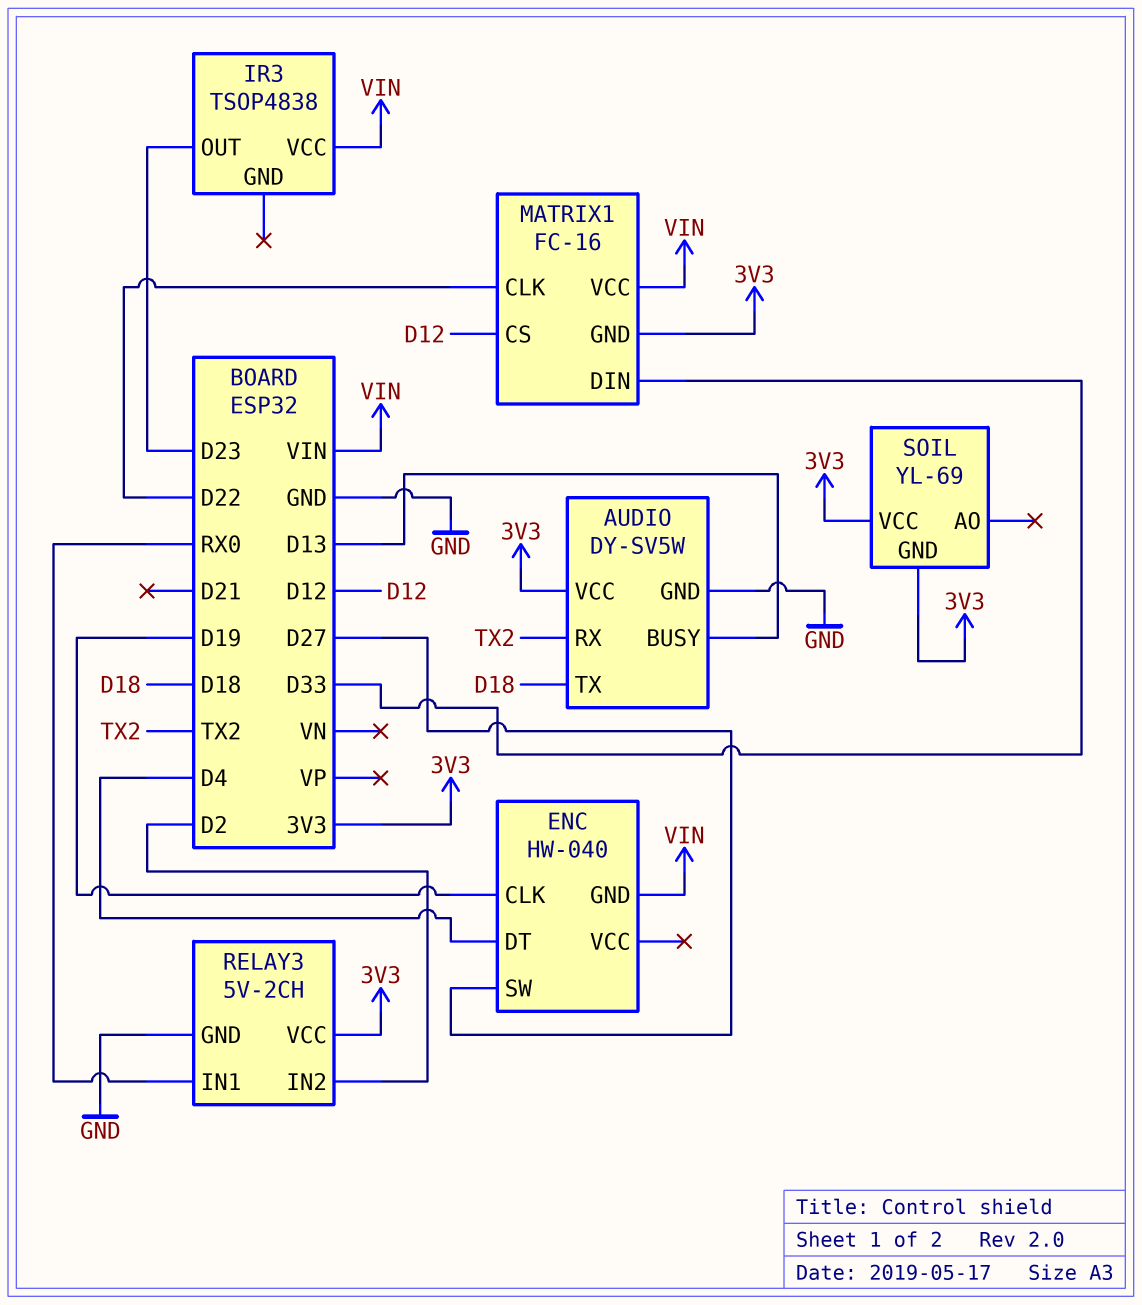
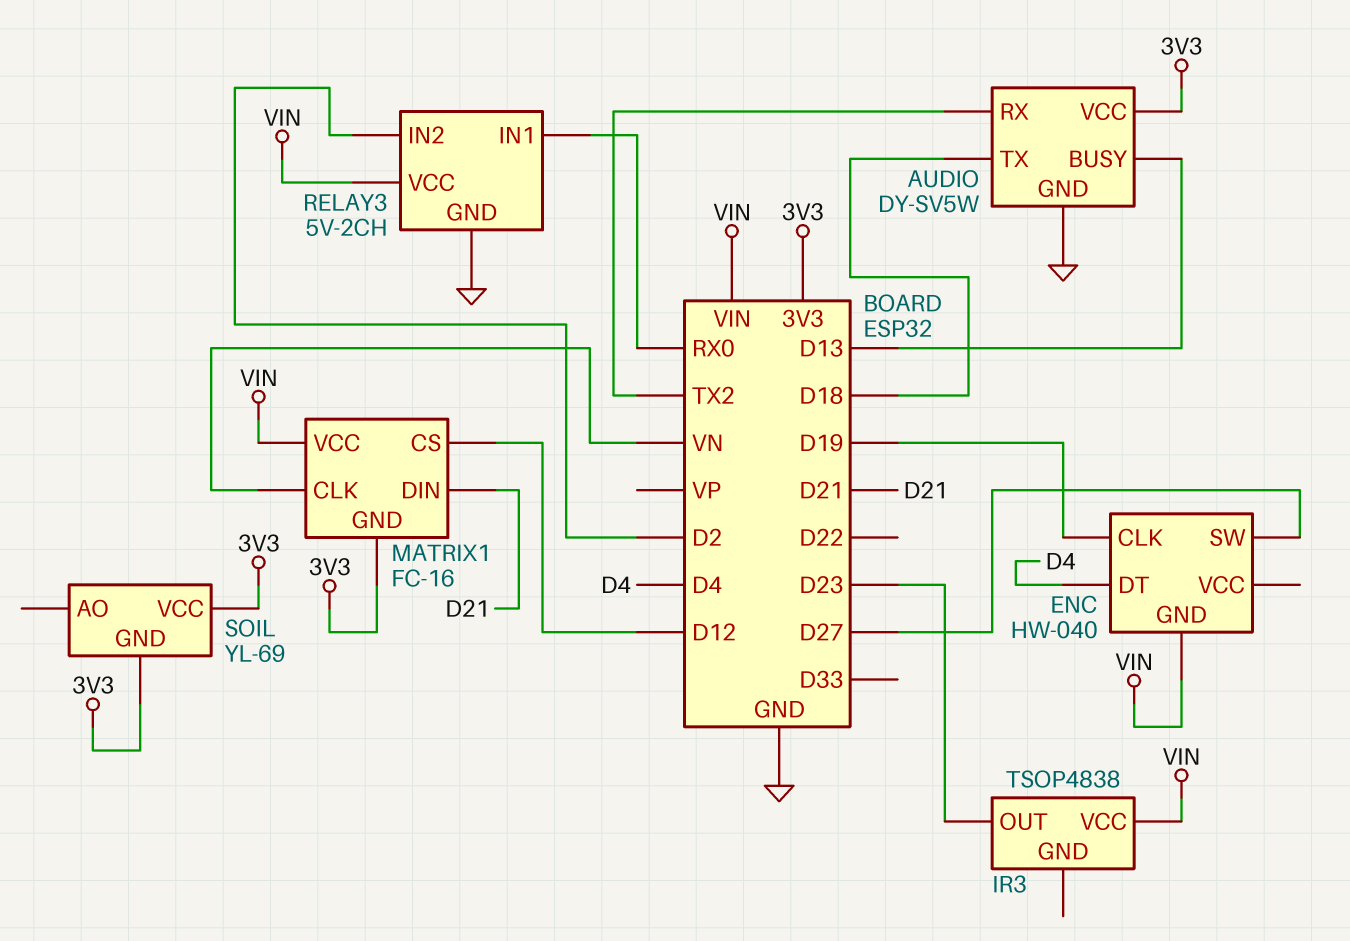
MATRIX1 pin CLK: D22 -> VN
MATRIX1 pin DIN: D33 -> D21
RELAY3 pin VCC: 3V3 -> VIN

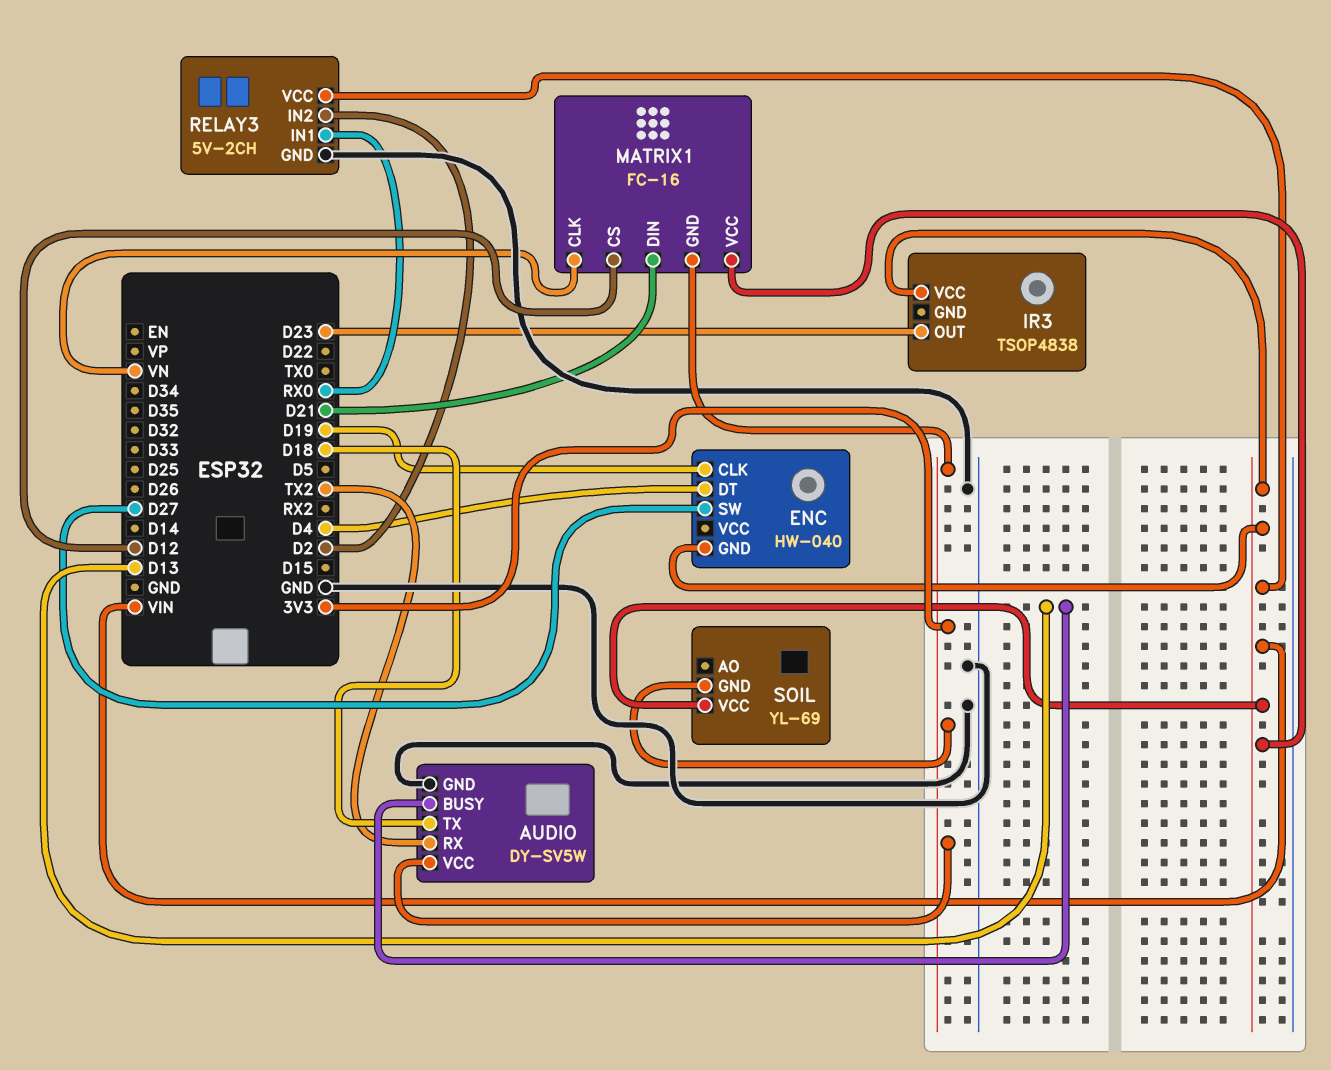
SOIL pin VCC: 3V3 -> VIN

